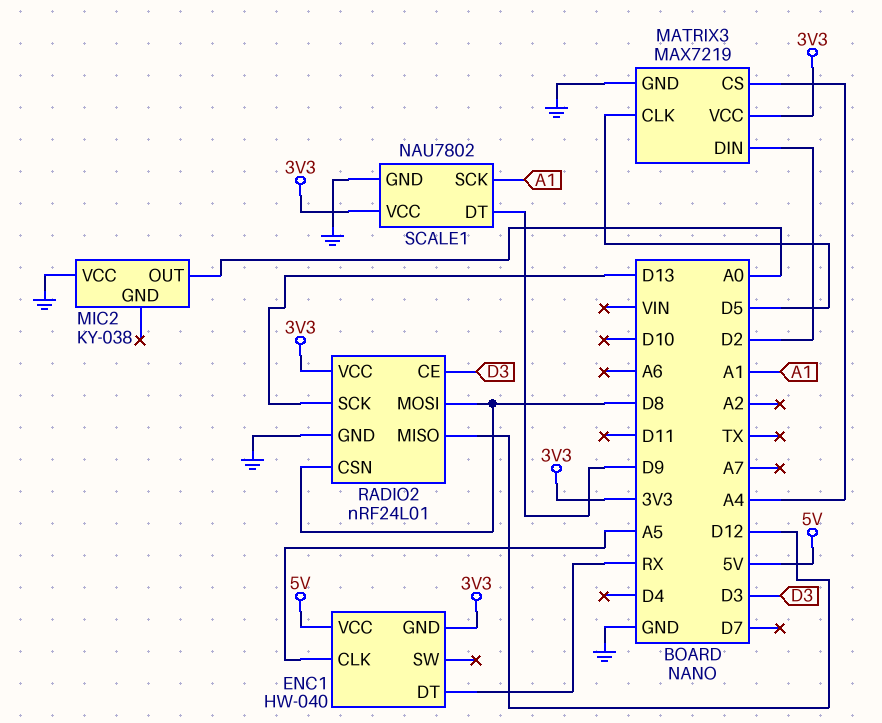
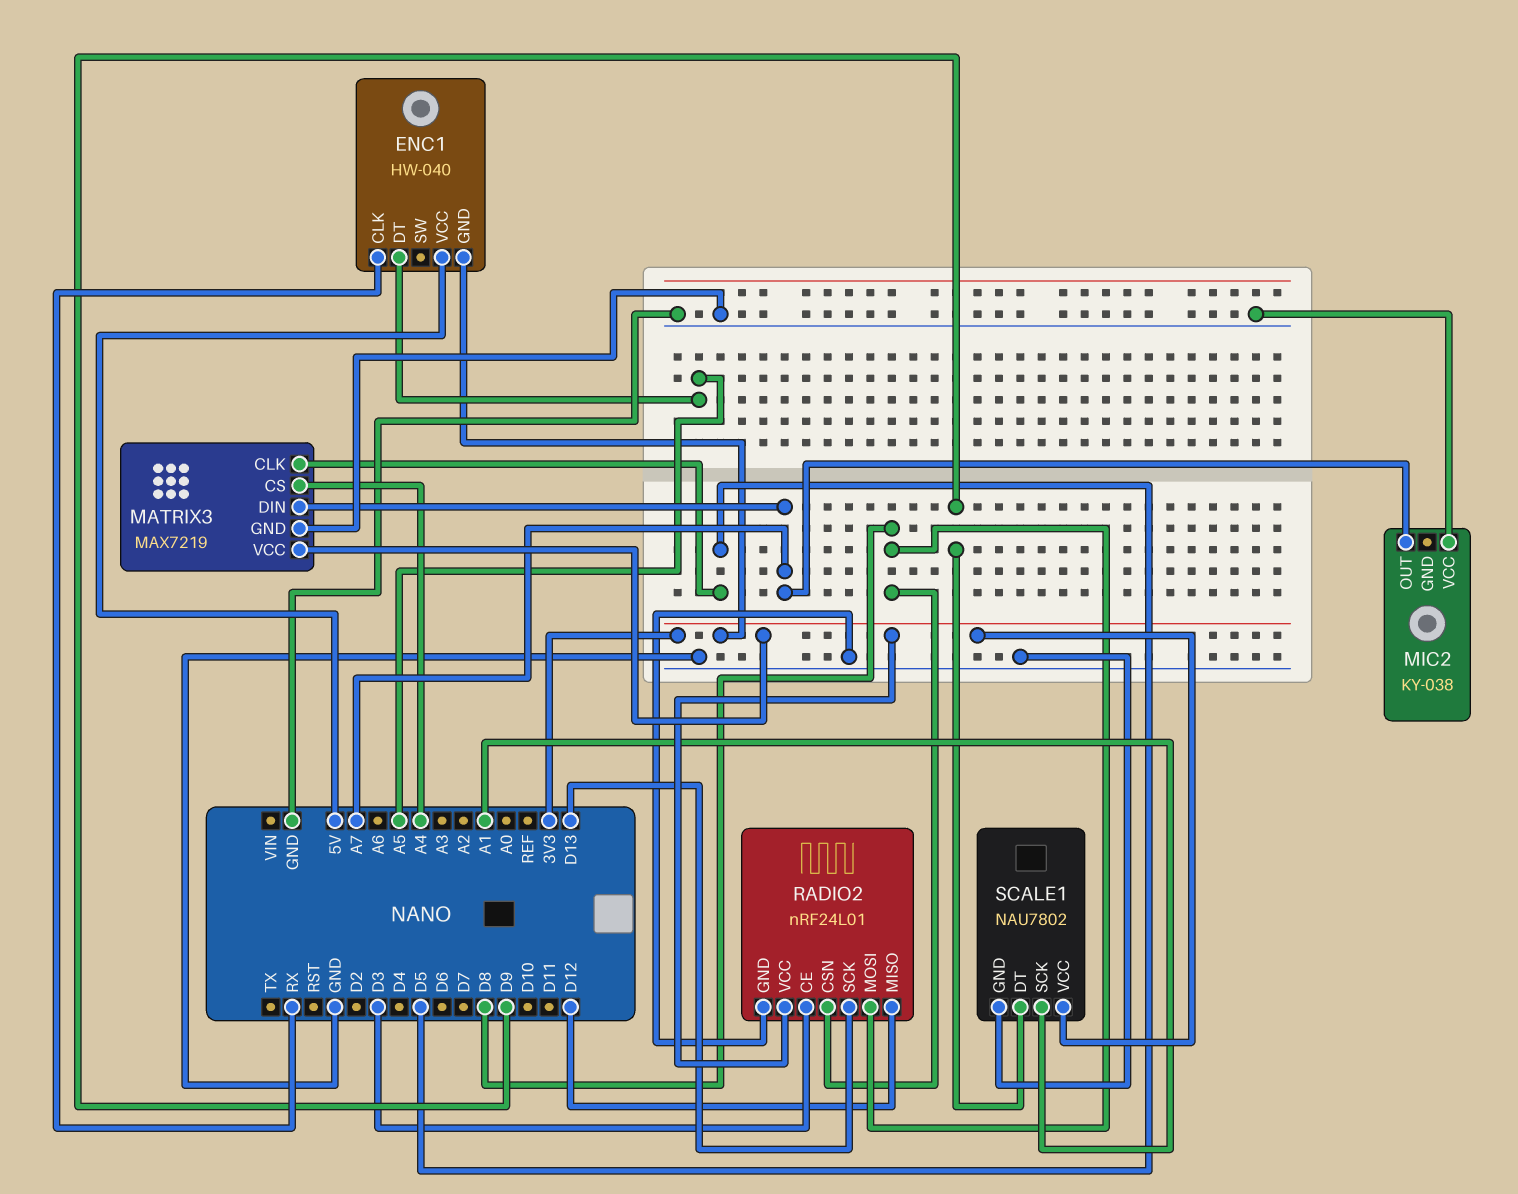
ENC1 pin CLK: A5 -> RX
ENC1 pin DT: RX -> A5
MATRIX3 pin DIN: D2 -> A7
MIC2 pin OUT: A0 -> A7

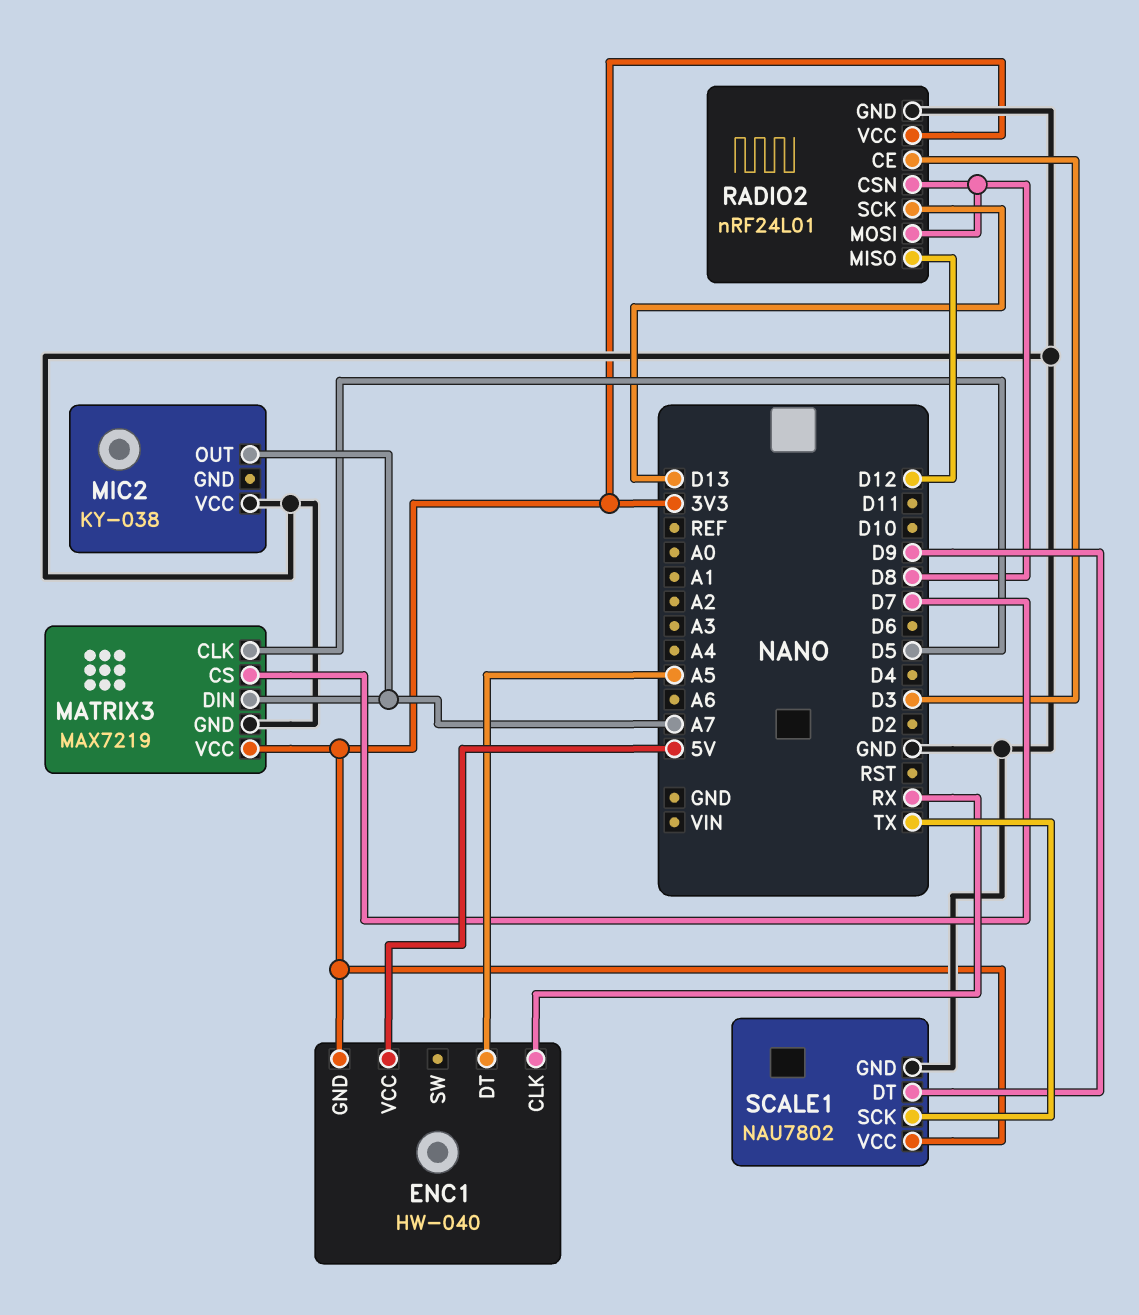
MATRIX3 pin CS: A4 -> D7
SCALE1 pin SCK: A1 -> TX

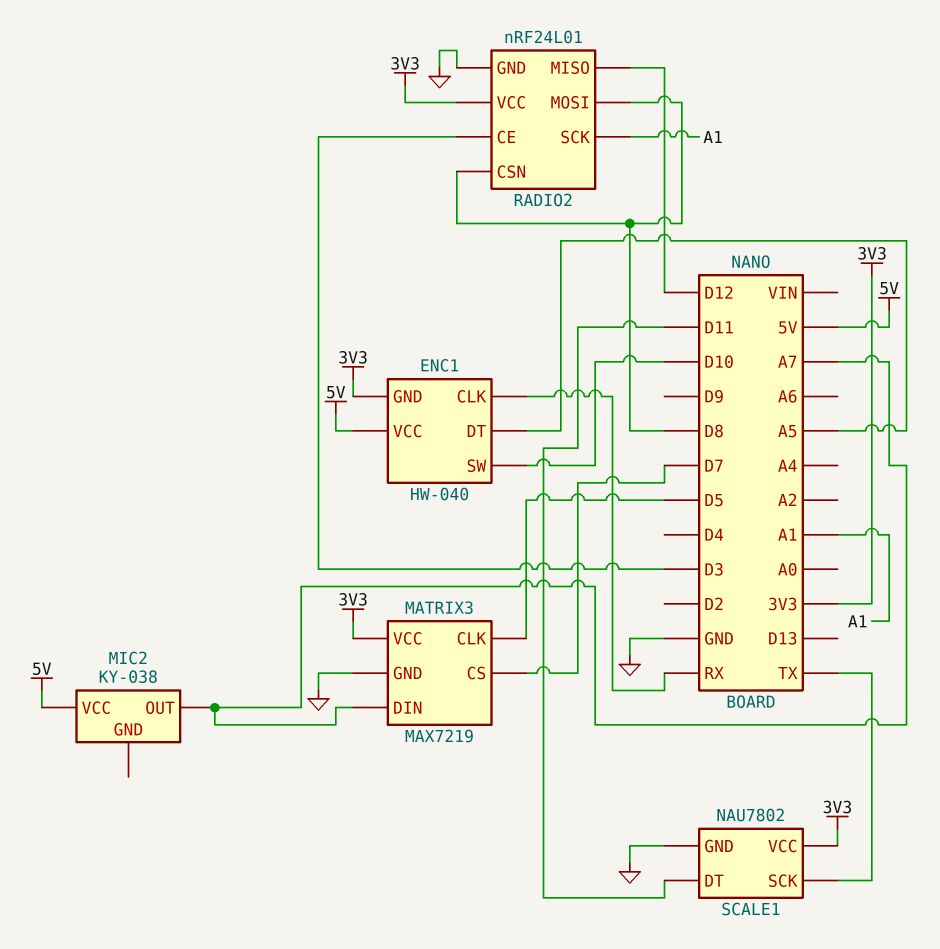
ENC1 pin SW: none -> D10
MIC2 pin VCC: GND -> 5V
RADIO2 pin SCK: D13 -> A1
SCALE1 pin DT: D9 -> D11

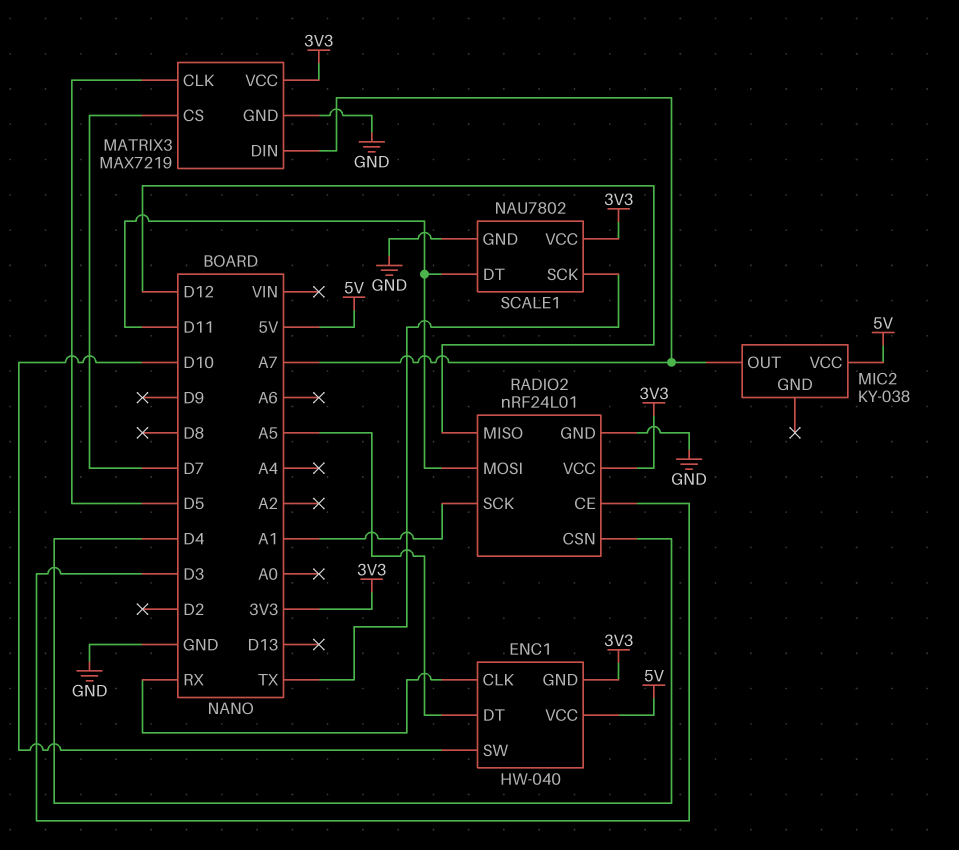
RADIO2 pin CSN: D8 -> D4
RADIO2 pin MOSI: D8 -> D11

